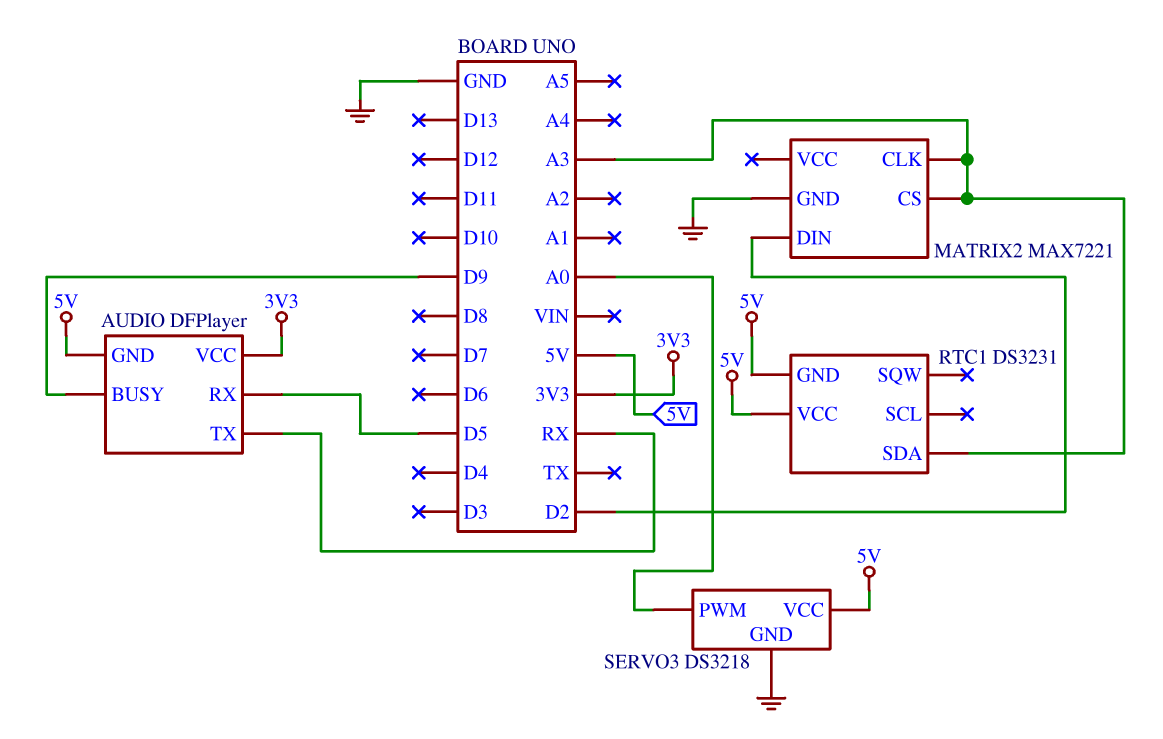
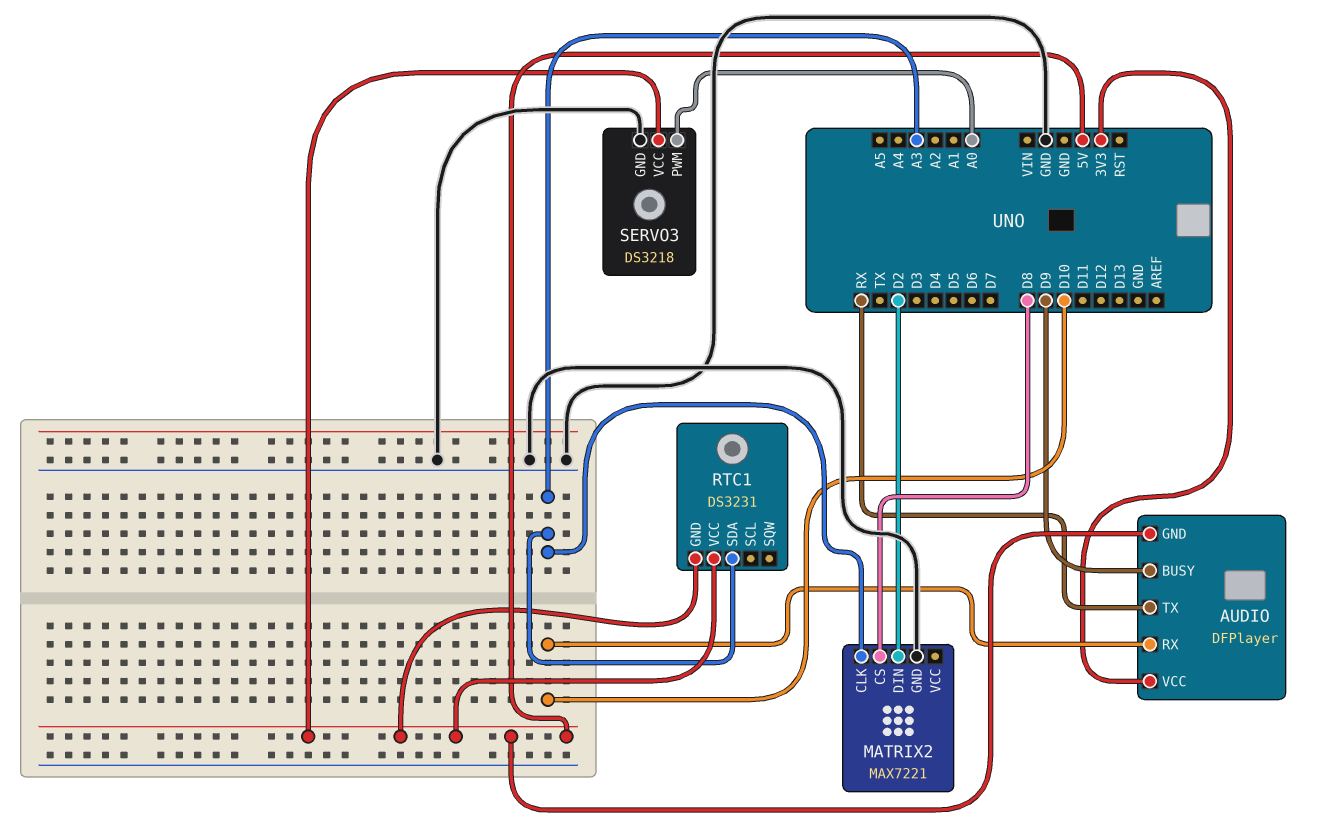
AUDIO pin RX: D5 -> D10
MATRIX2 pin CS: A3 -> D8

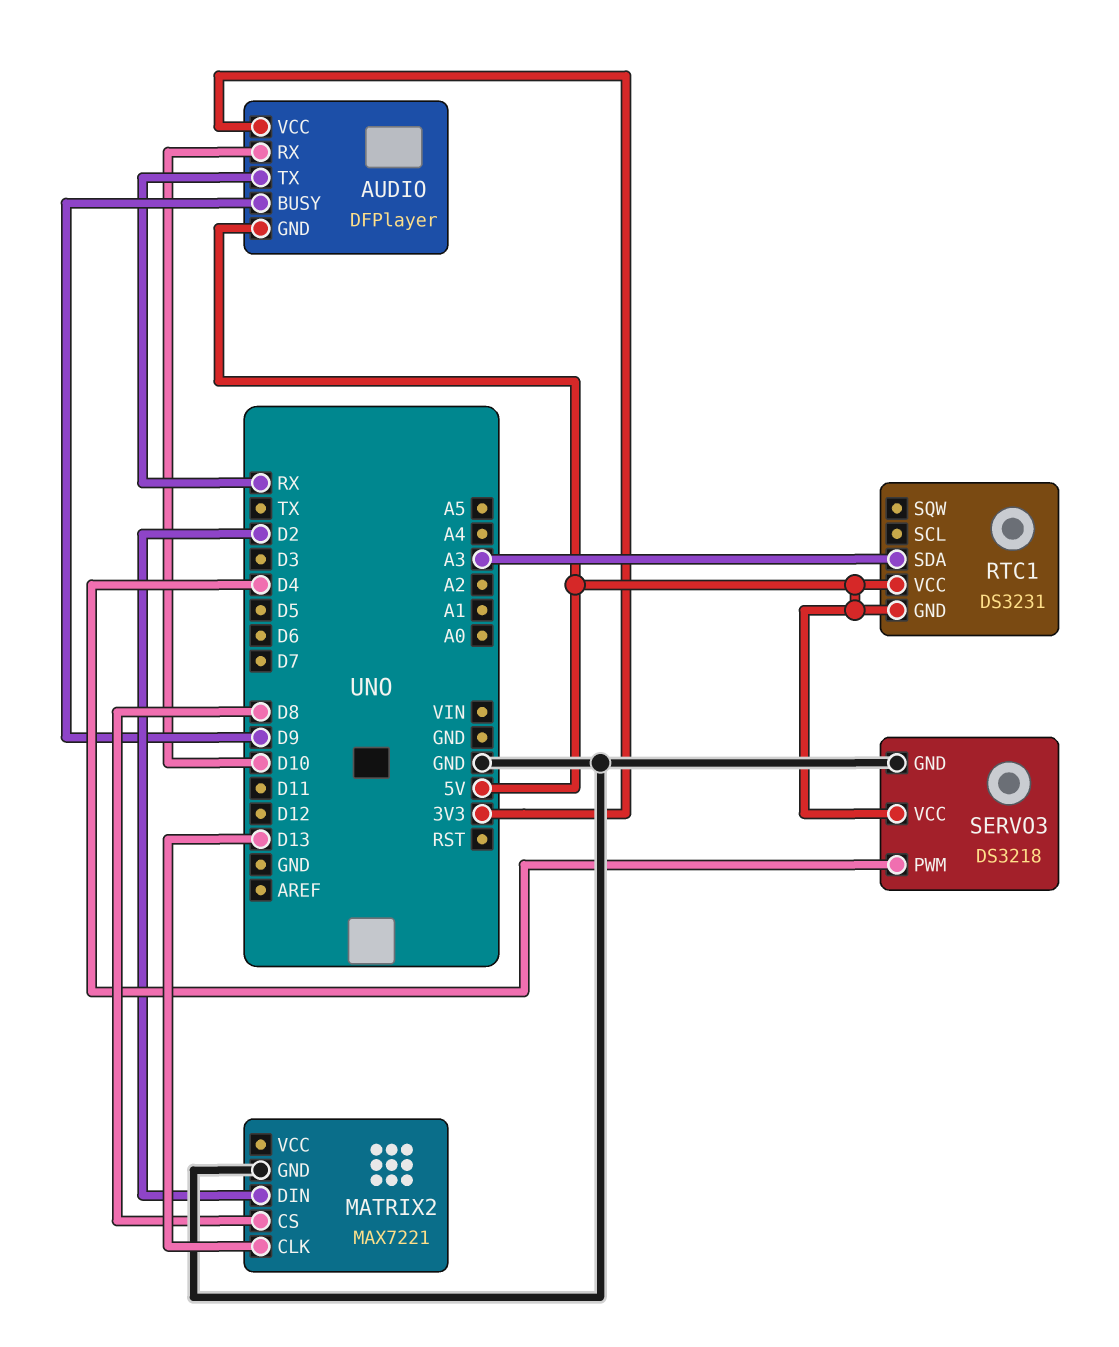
MATRIX2 pin CLK: A3 -> D13
SERVO3 pin PWM: A0 -> D4

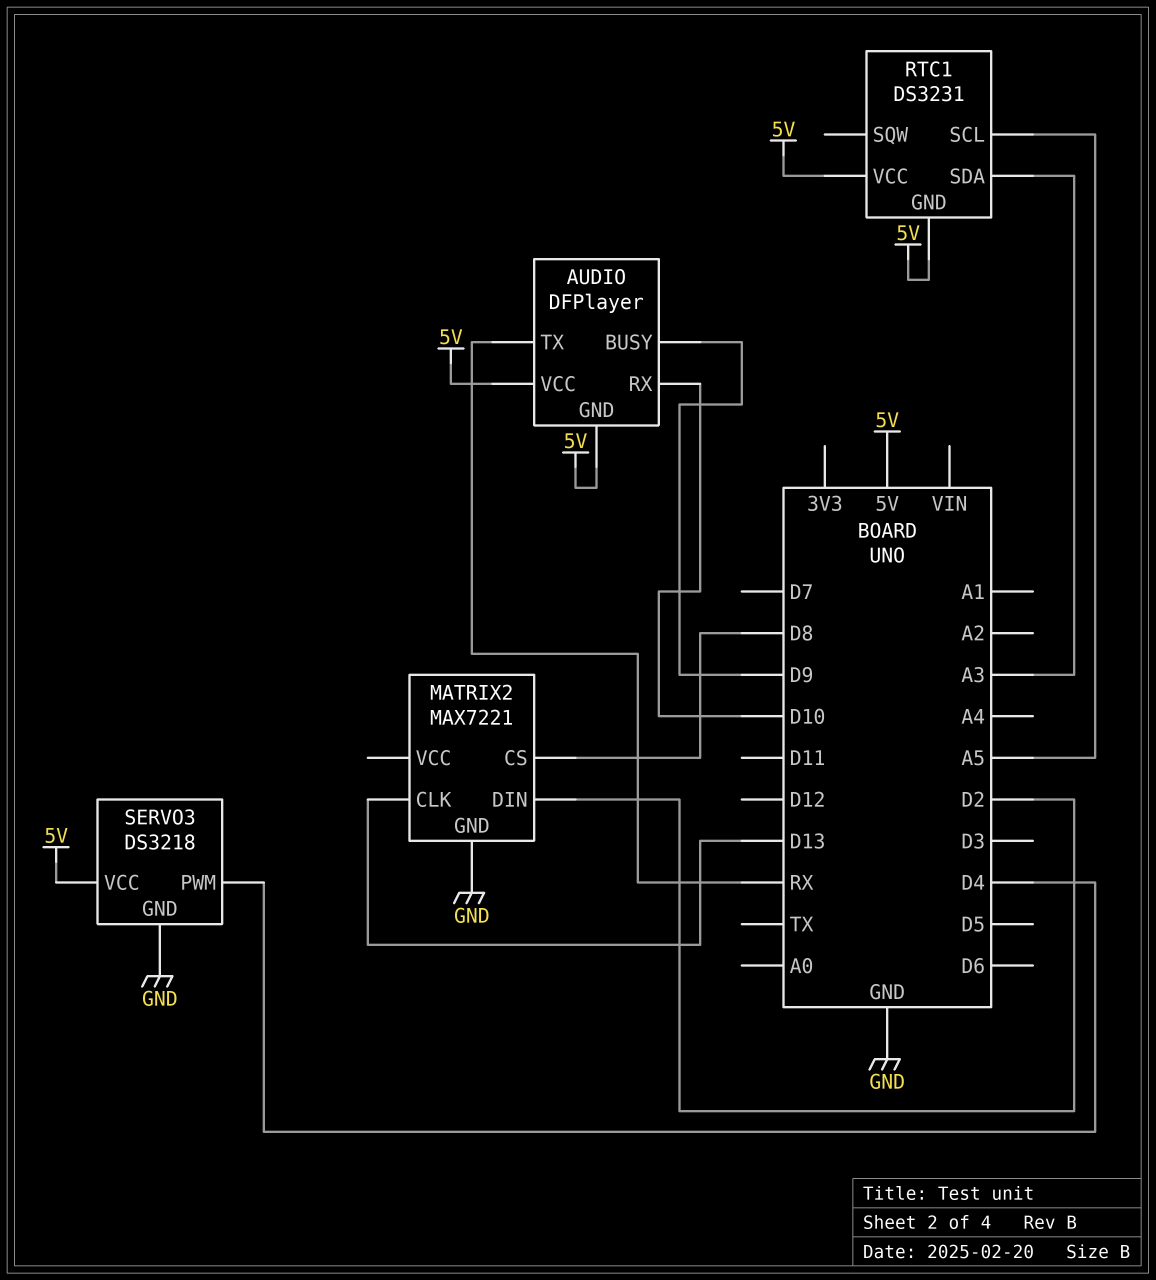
AUDIO pin VCC: 3V3 -> 5V
RTC1 pin SCL: none -> A5

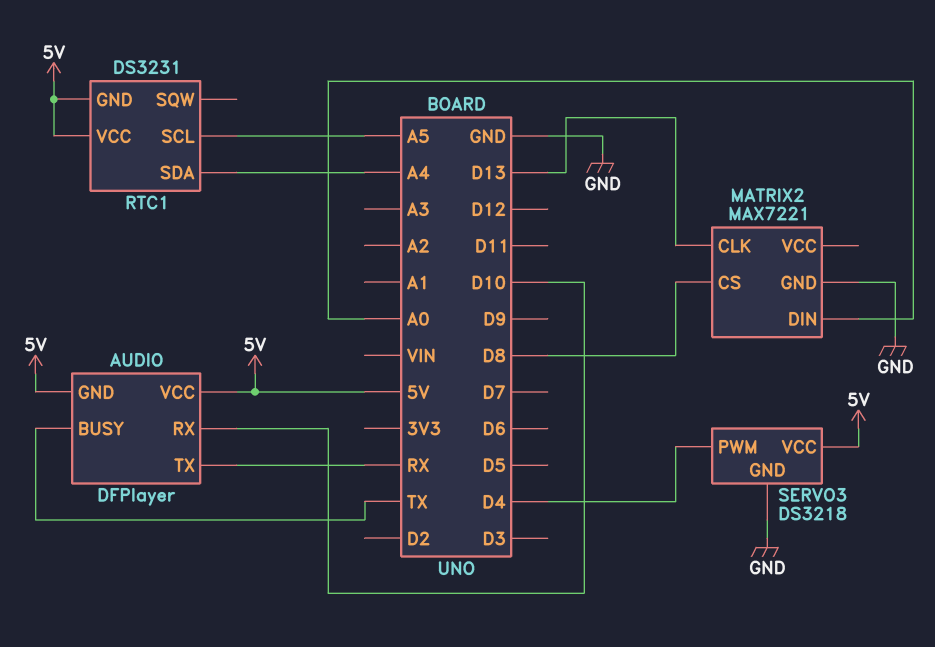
AUDIO pin BUSY: D9 -> TX
MATRIX2 pin DIN: D2 -> A0
RTC1 pin SDA: A3 -> A4

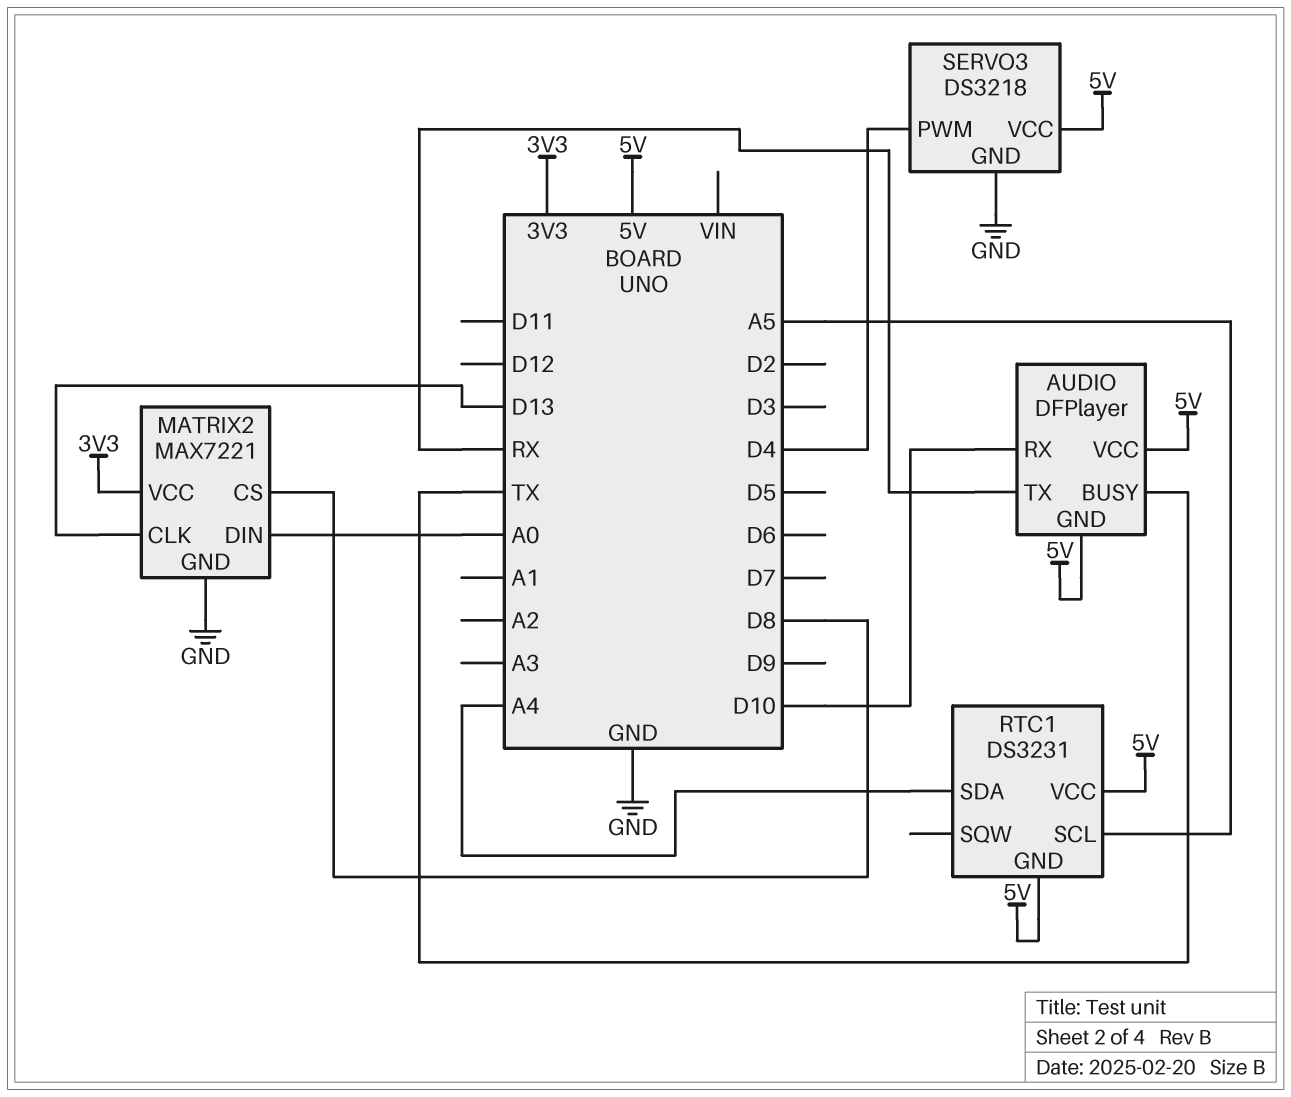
MATRIX2 pin VCC: none -> 3V3

